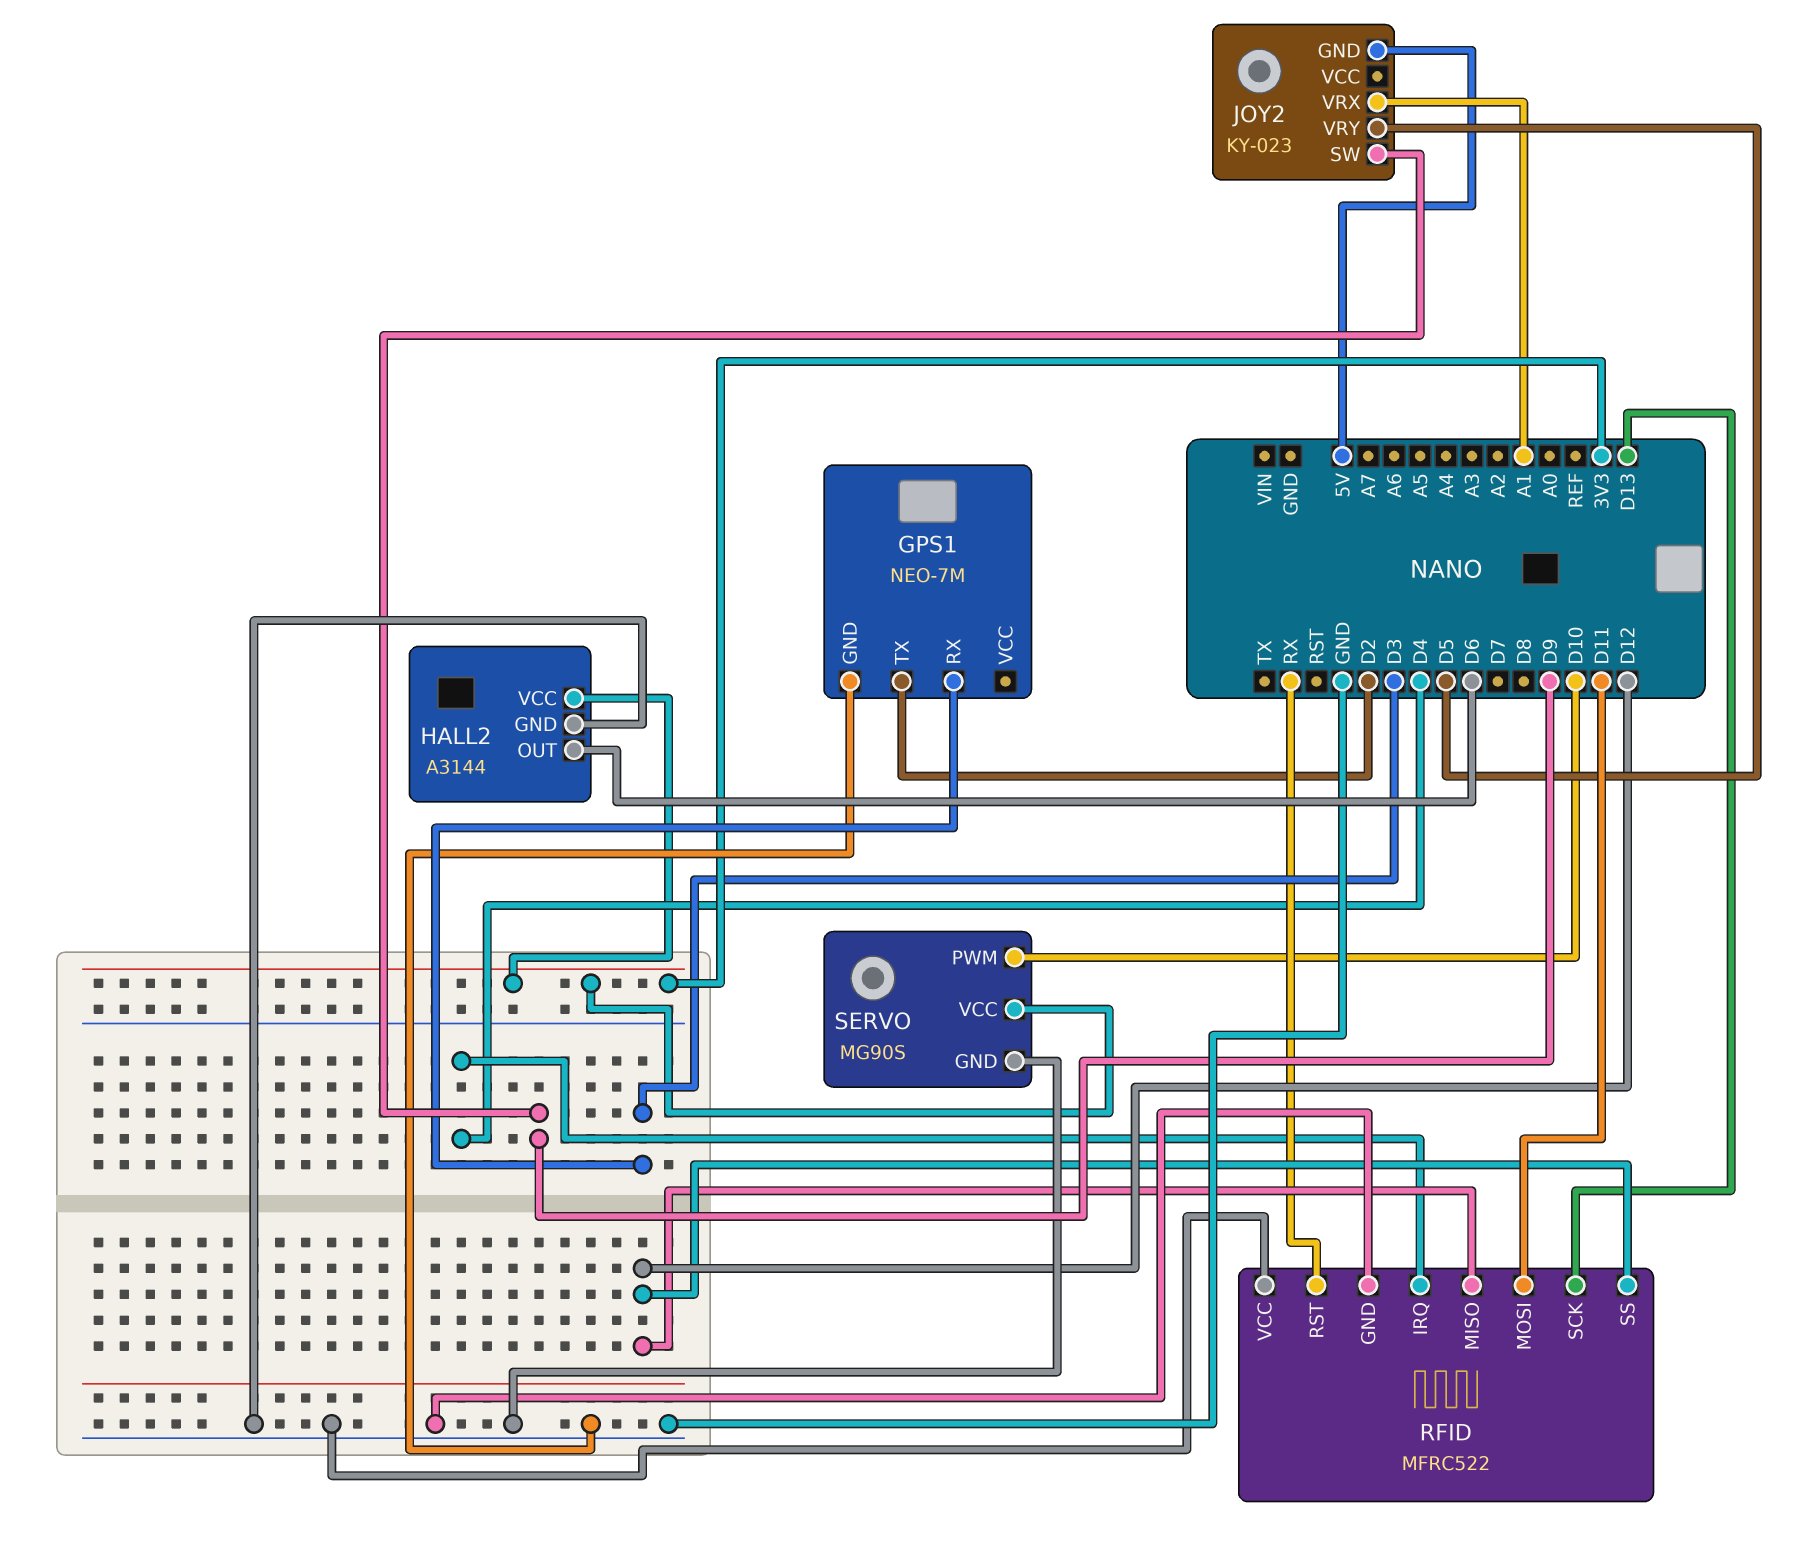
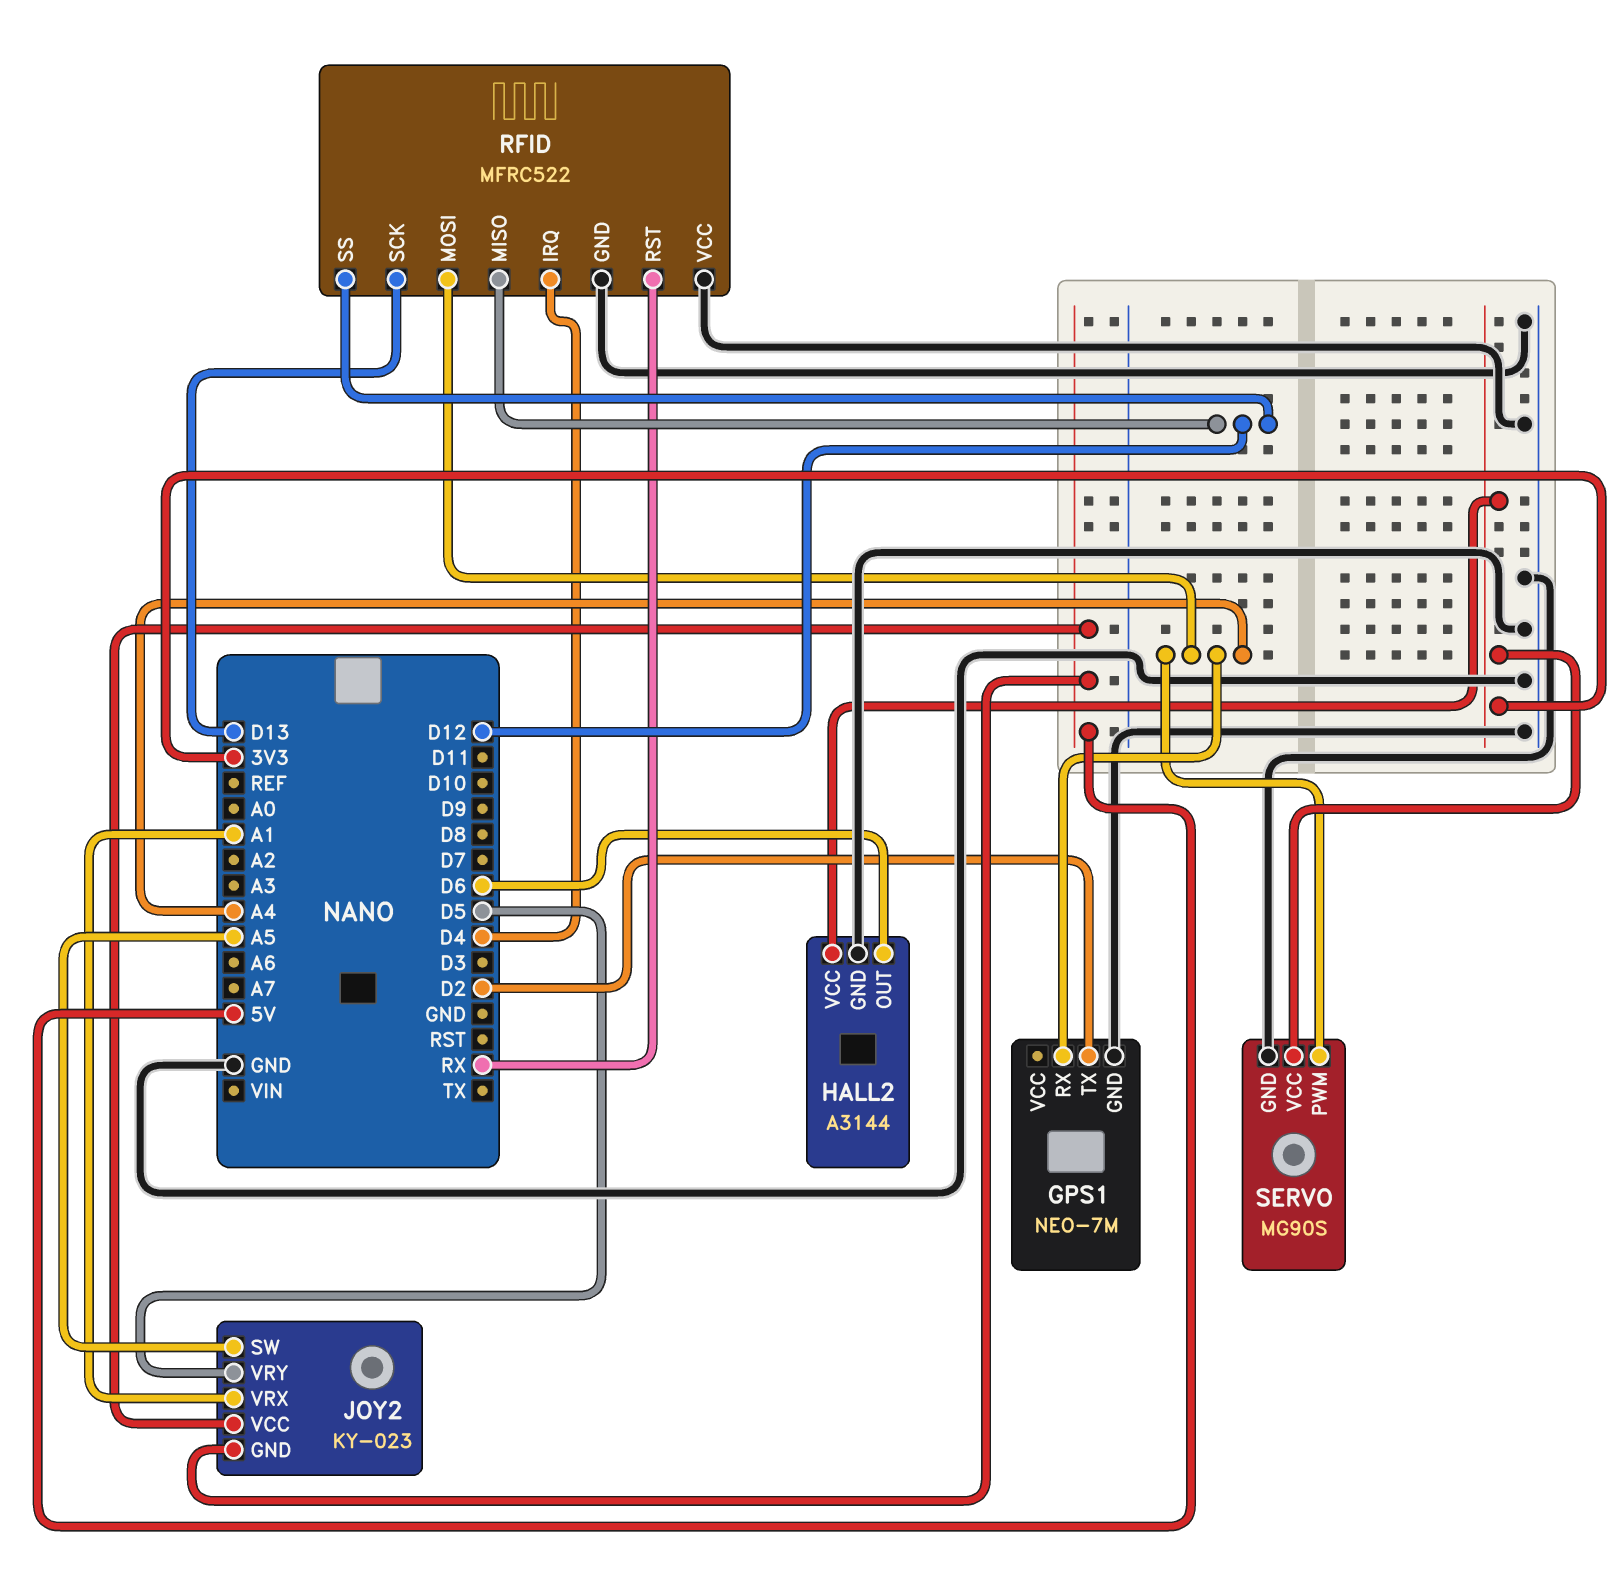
GPS1 pin RX: D3 -> A4
JOY2 pin SW: D9 -> A5
JOY2 pin VCC: none -> 5V
RFID pin MOSI: D11 -> A4
SERVO pin PWM: D10 -> A4

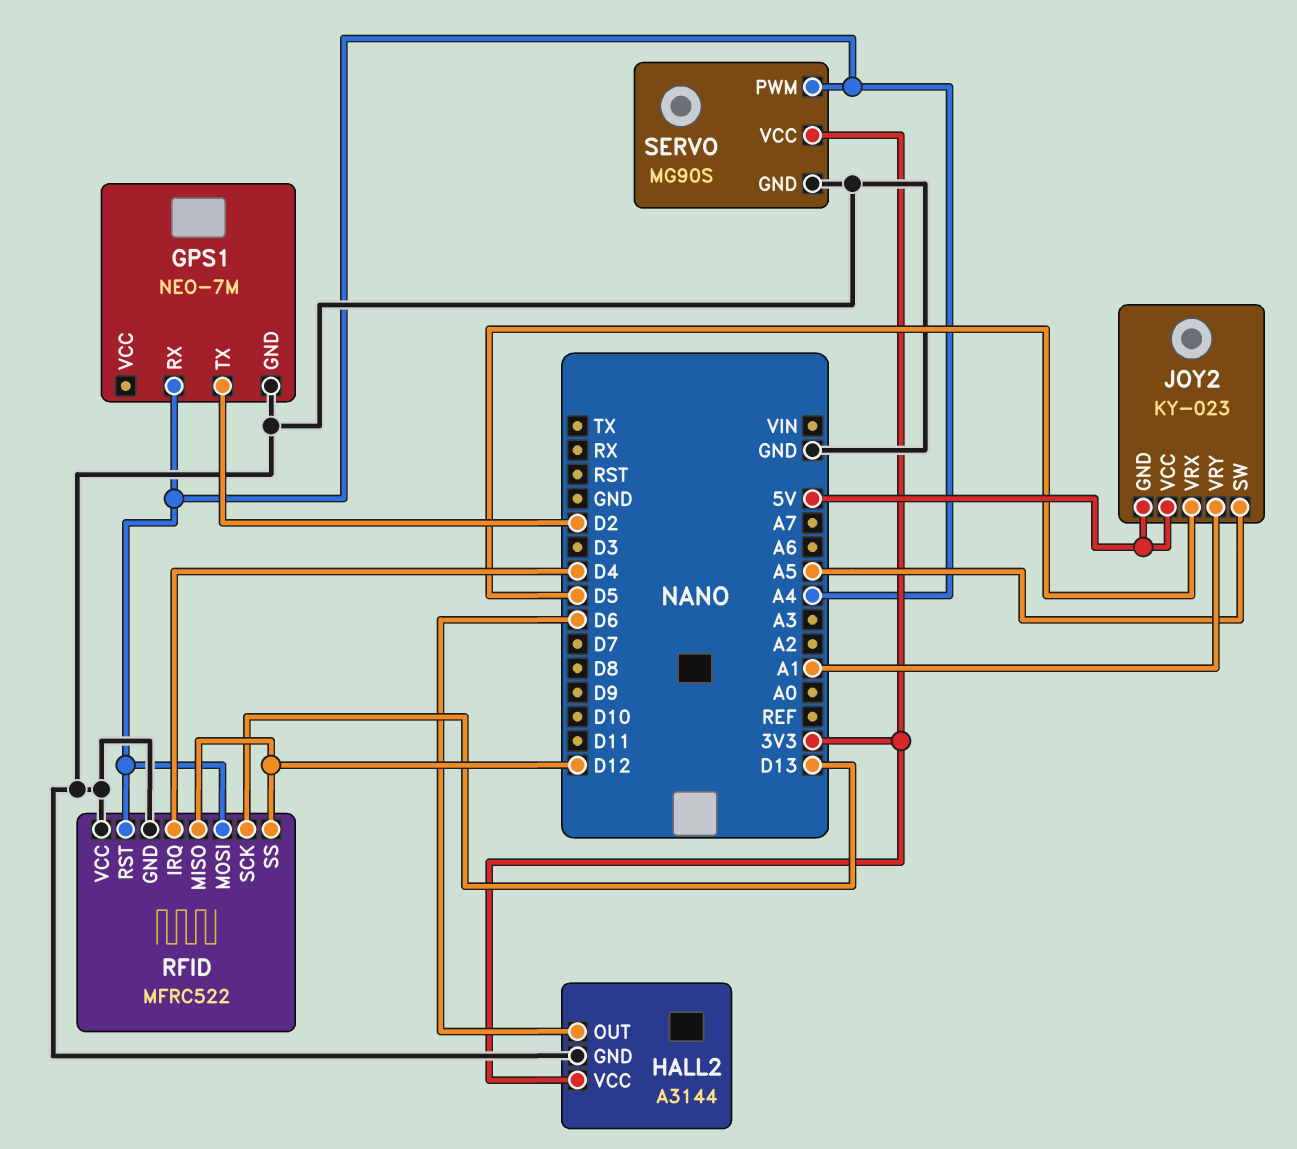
JOY2 pin VRX: A1 -> D5
JOY2 pin VRY: D5 -> A1
RFID pin RST: RX -> A4

